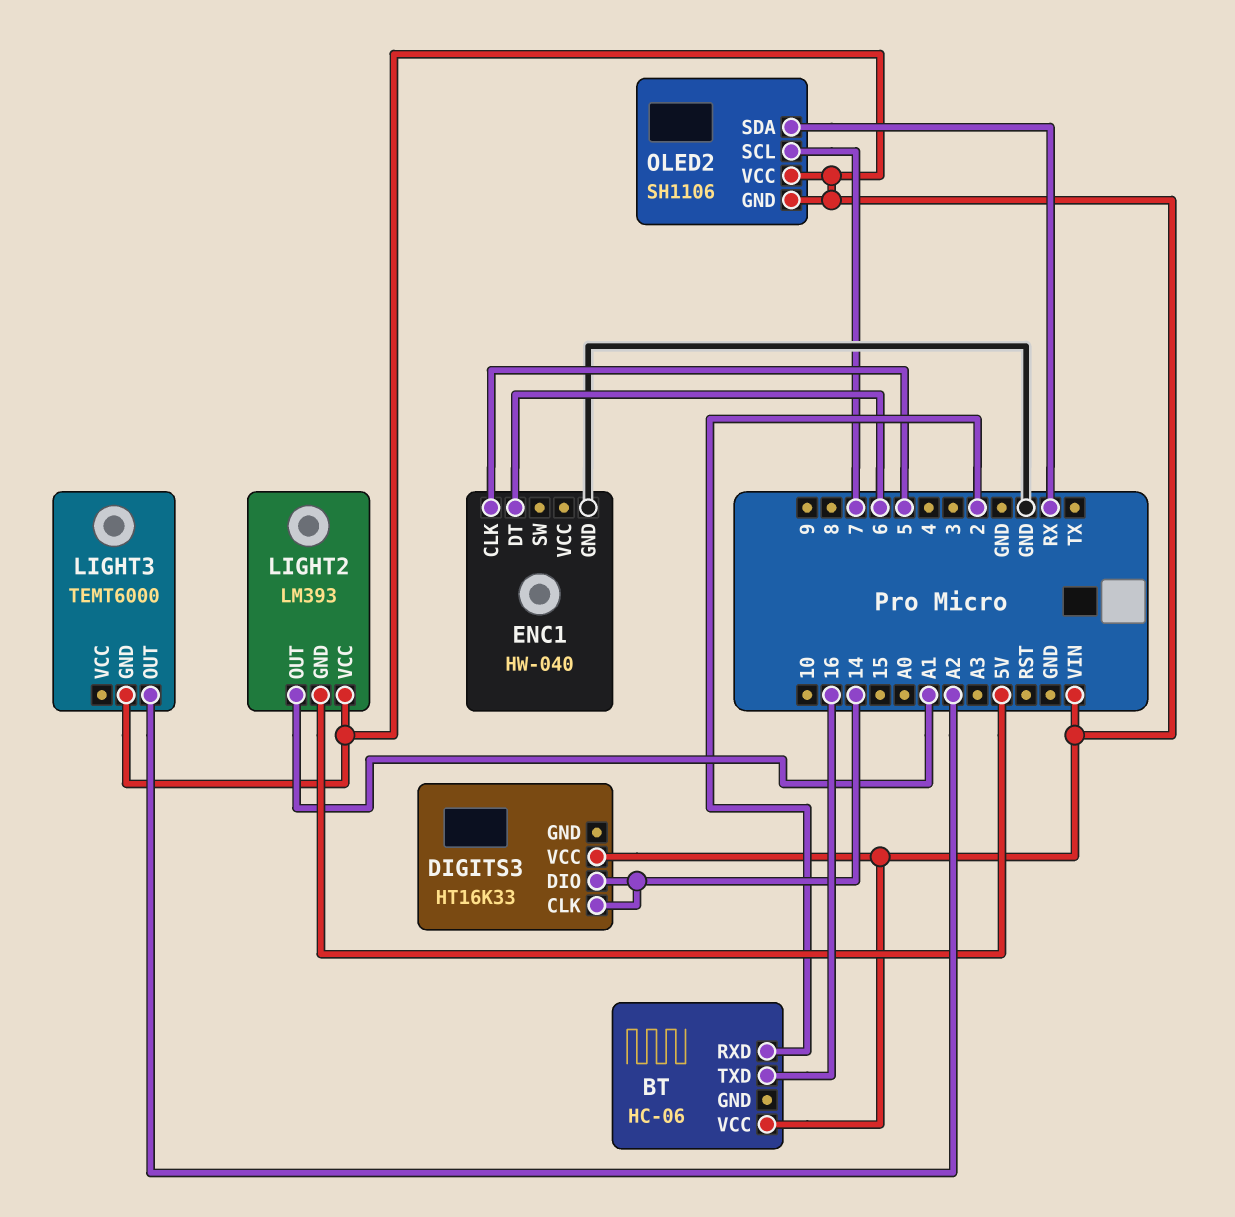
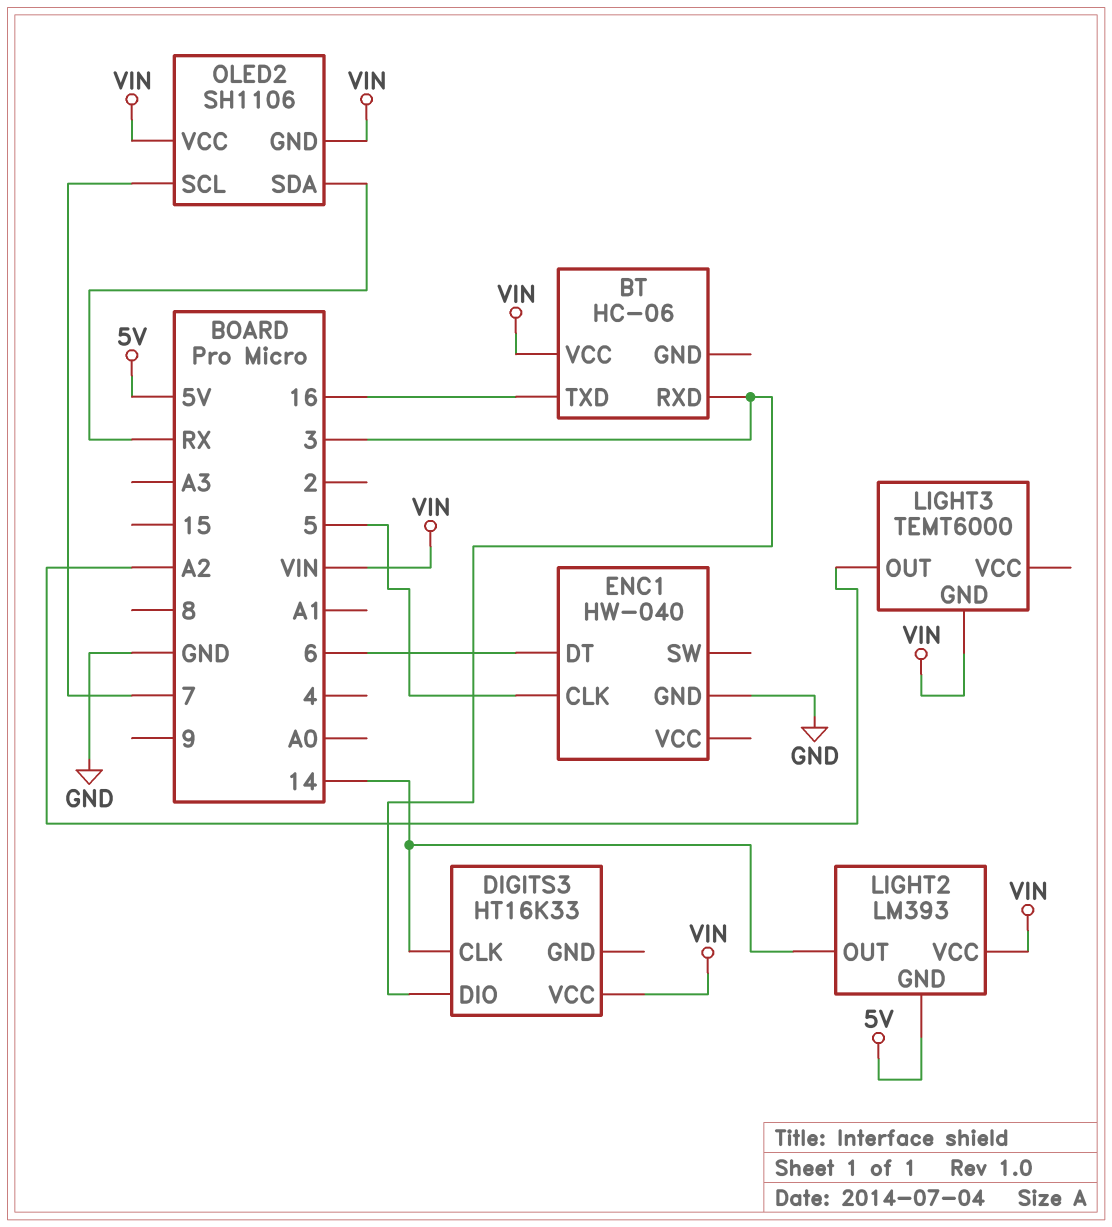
BT pin RXD: 2 -> 3
DIGITS3 pin DIO: 14 -> 3
LIGHT2 pin OUT: A1 -> 14

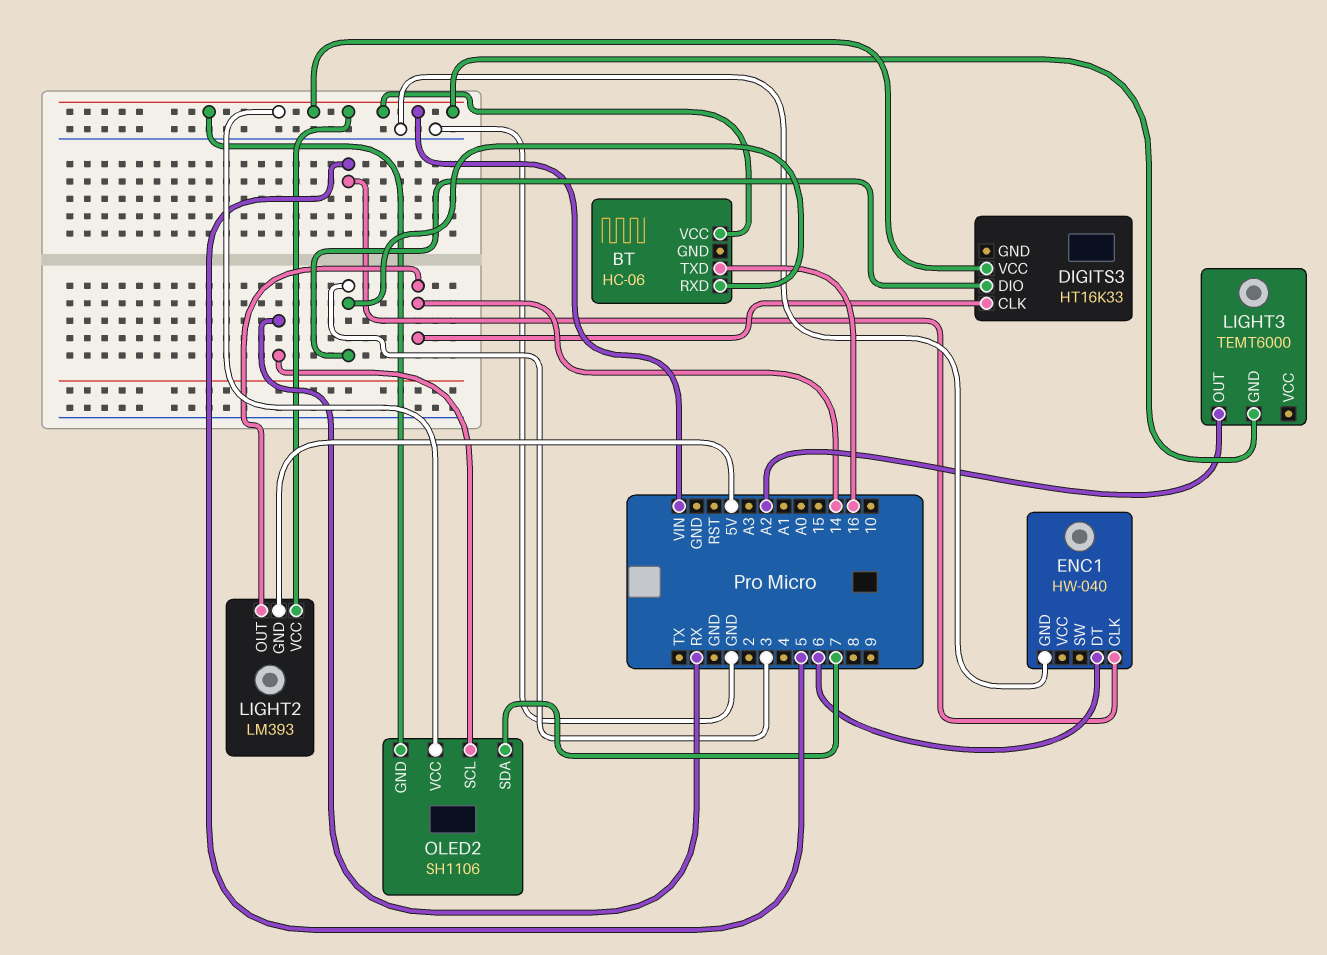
OLED2 pin SCL: 7 -> RX
OLED2 pin SDA: RX -> 7

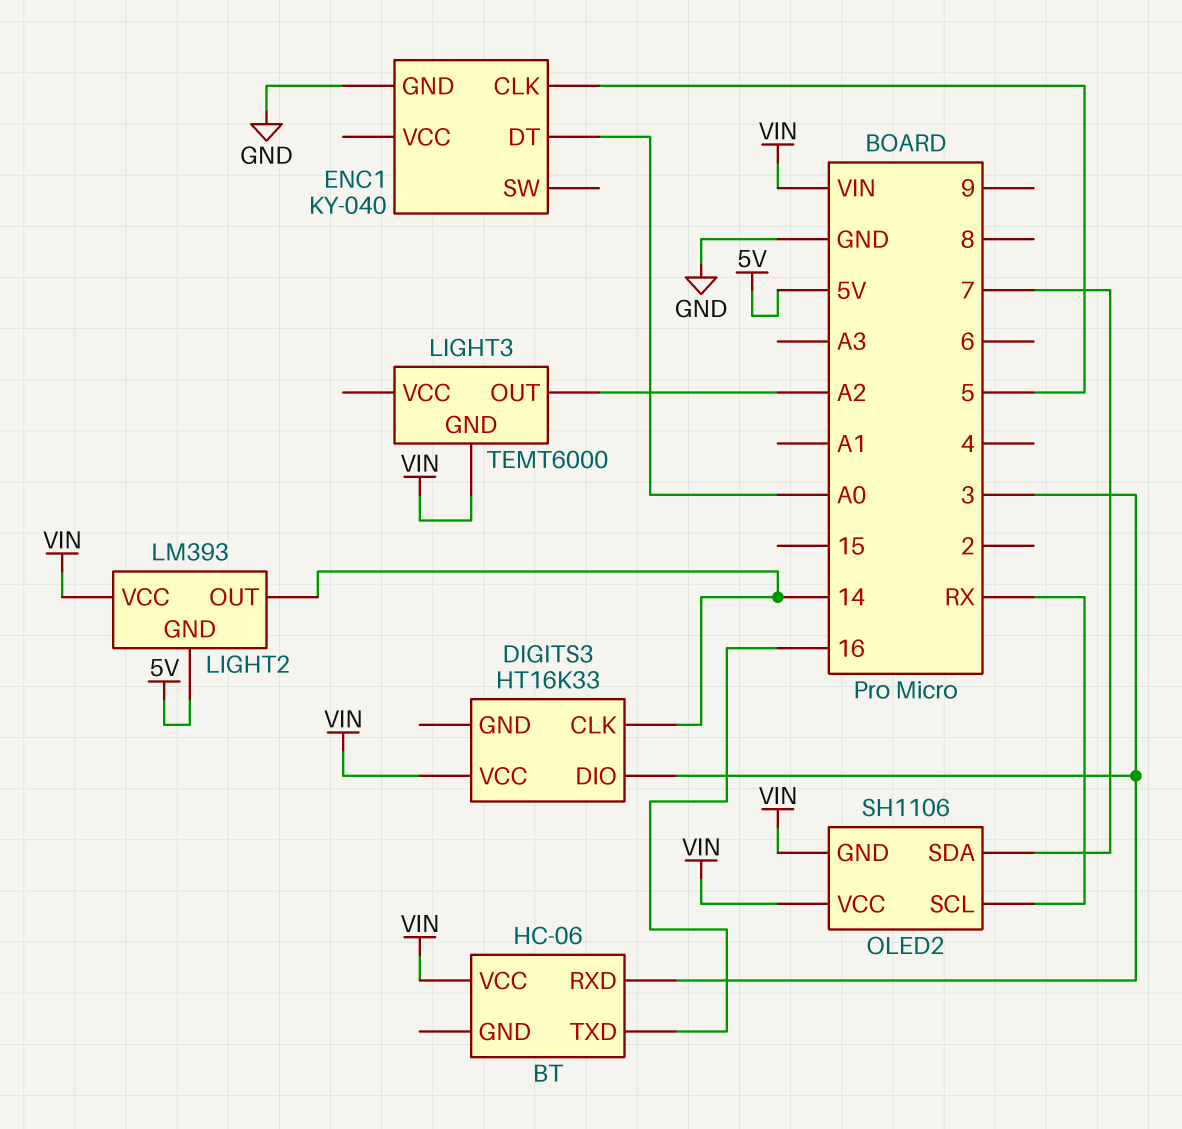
ENC1: HW-040 -> KY-040
ENC1 pin DT: 6 -> A0

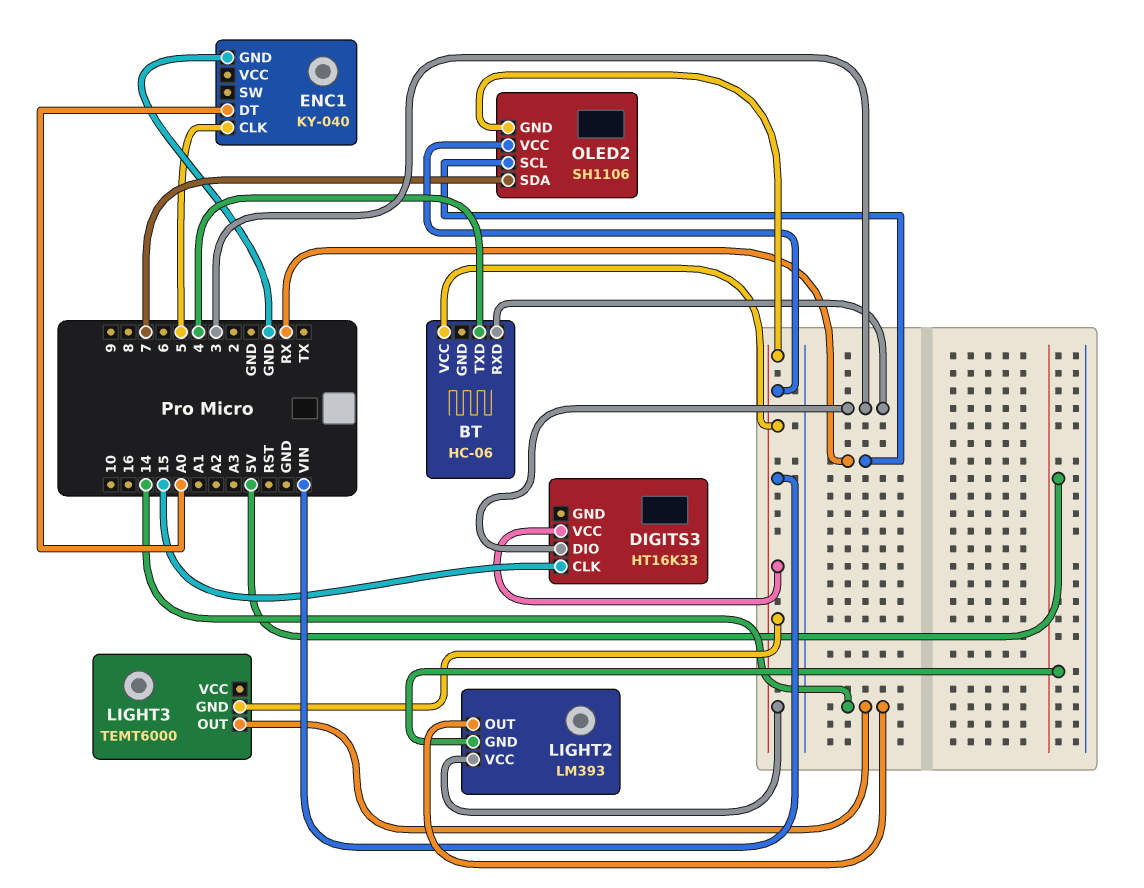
BT pin TXD: 16 -> 4
DIGITS3 pin CLK: 14 -> 15
LIGHT3 pin OUT: A2 -> 14

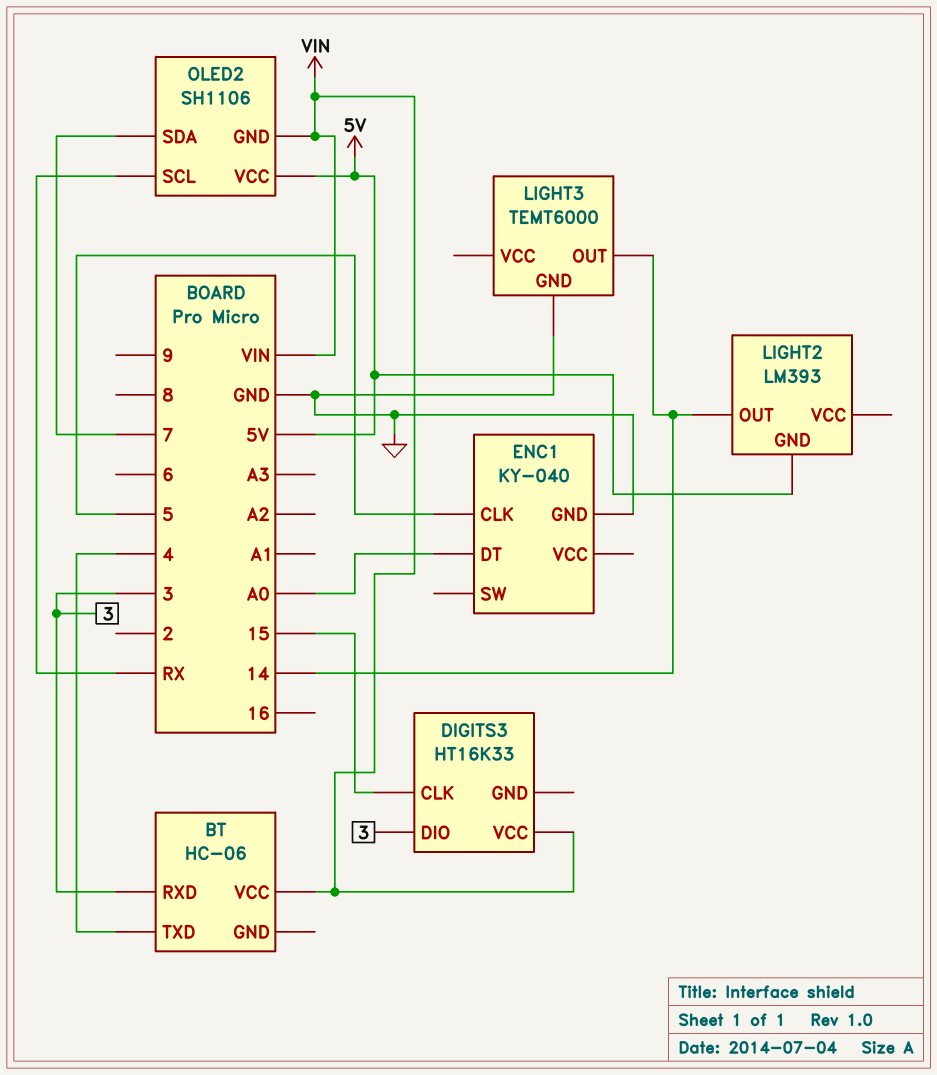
LIGHT2 pin VCC: VIN -> none
LIGHT3 pin GND: VIN -> GND
OLED2 pin VCC: VIN -> 5V

